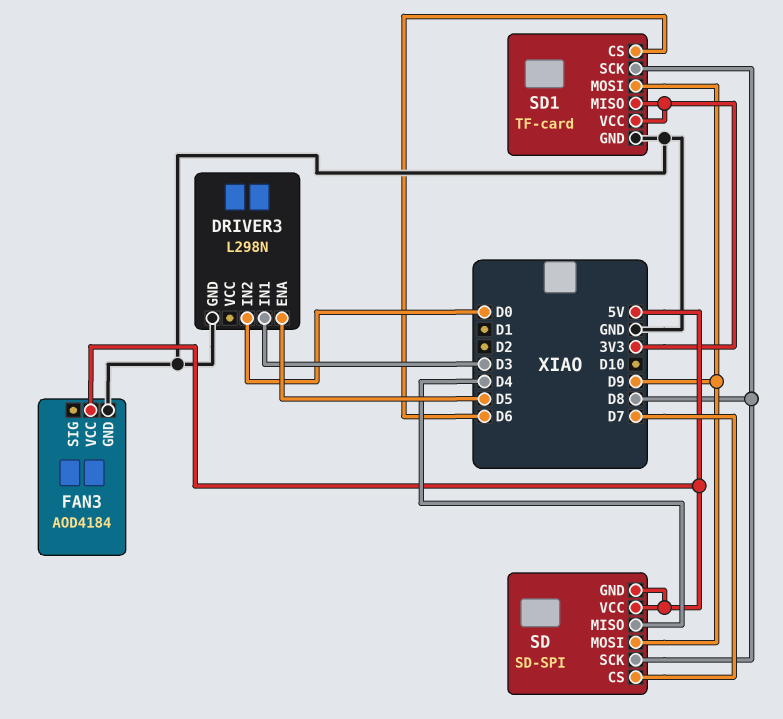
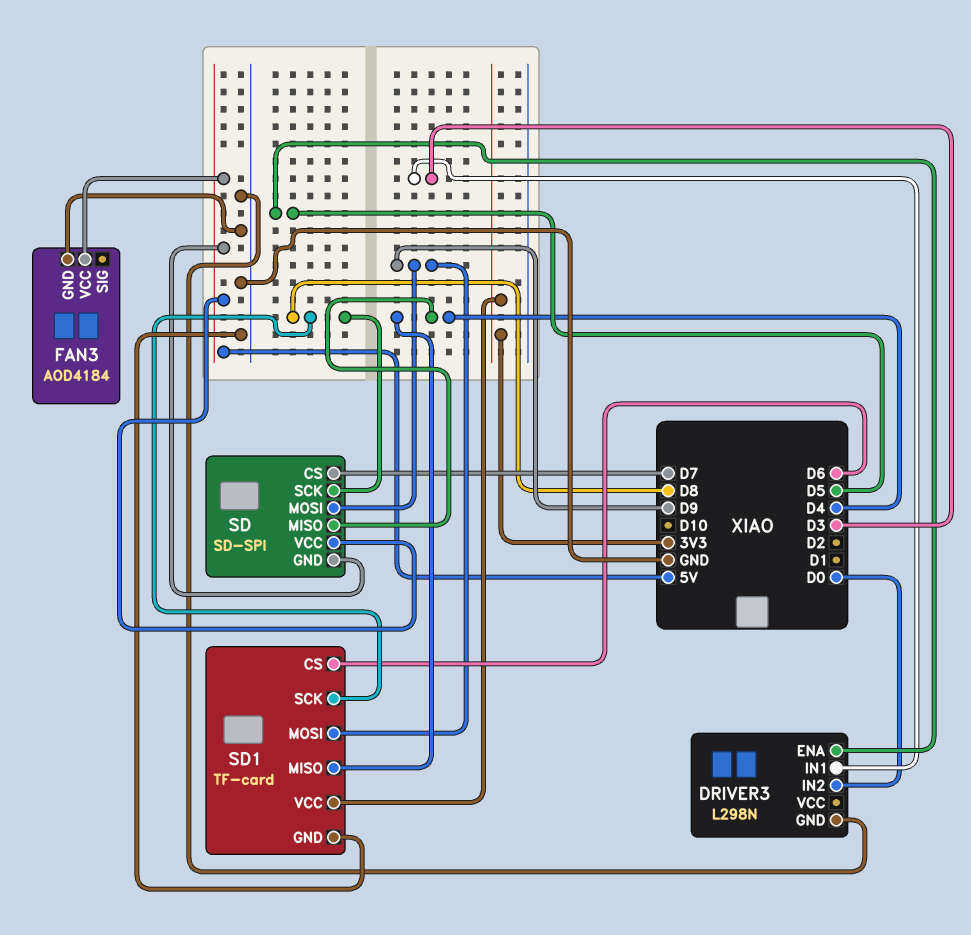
SD1 pin MISO: 3V3 -> D4

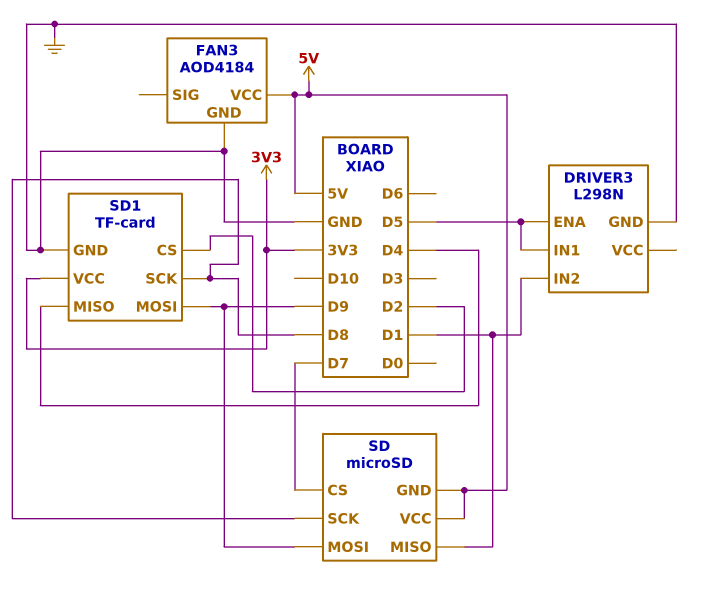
DRIVER3 pin IN1: D3 -> D5
DRIVER3 pin IN2: D0 -> D1
SD: SD-SPI -> microSD
SD pin MISO: D4 -> D1
SD1 pin CS: D6 -> D2

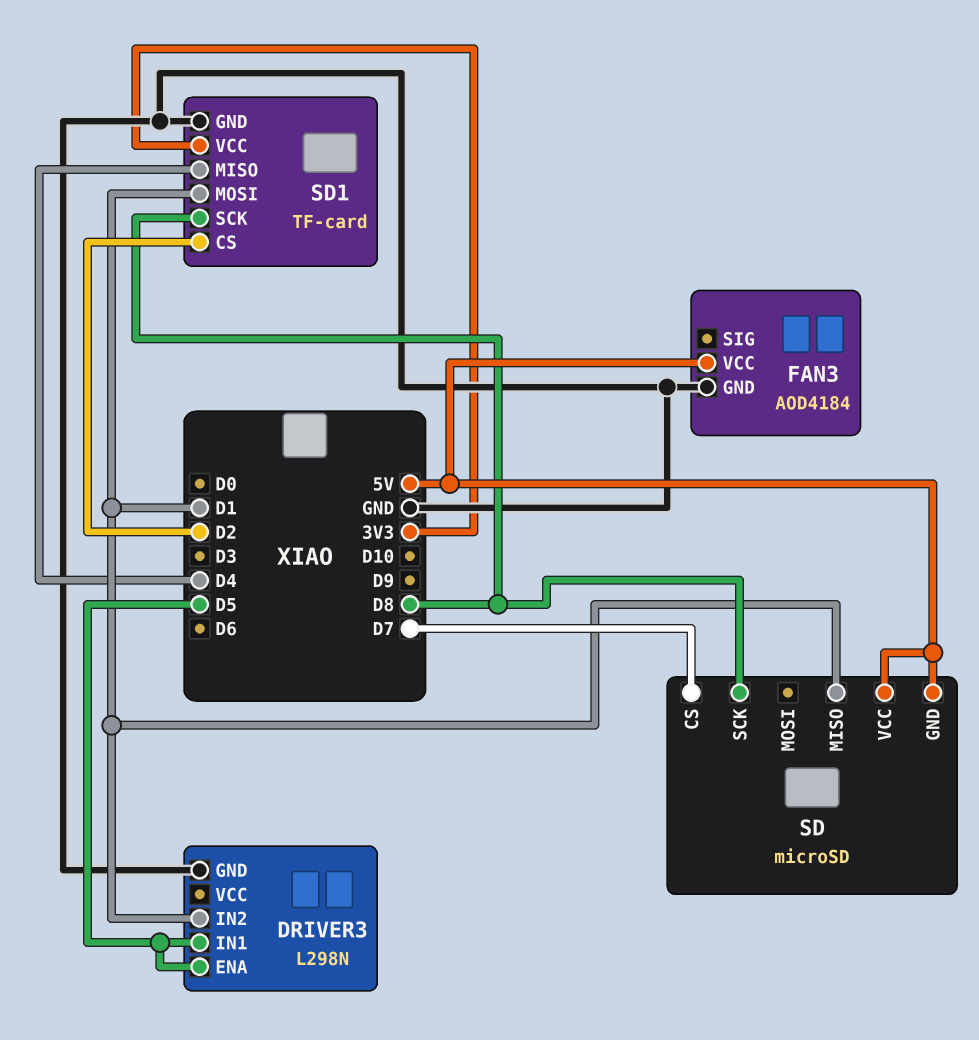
SD pin MOSI: D9 -> none
SD1 pin MOSI: D9 -> D1

